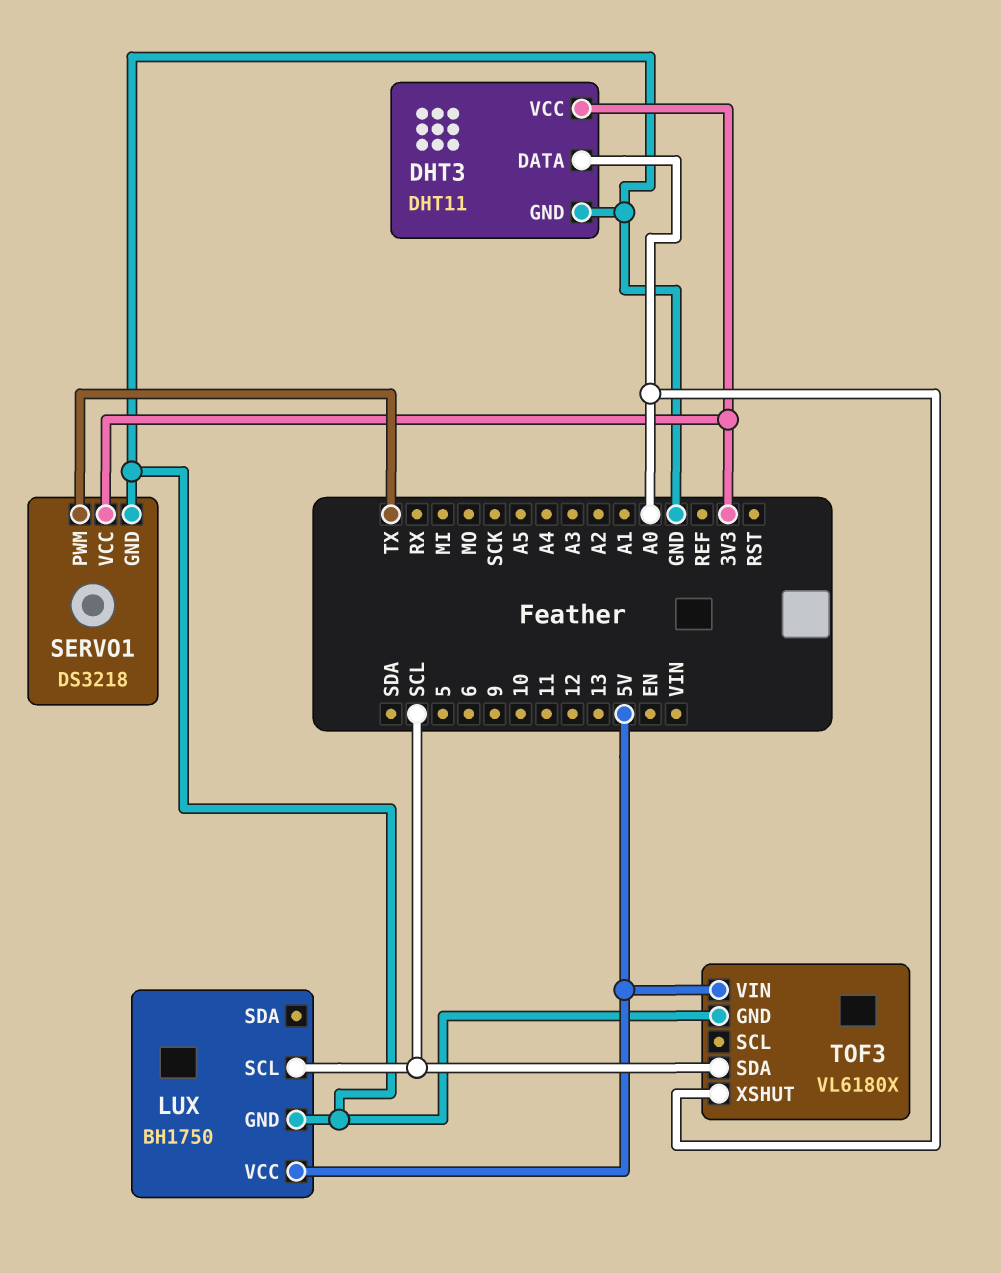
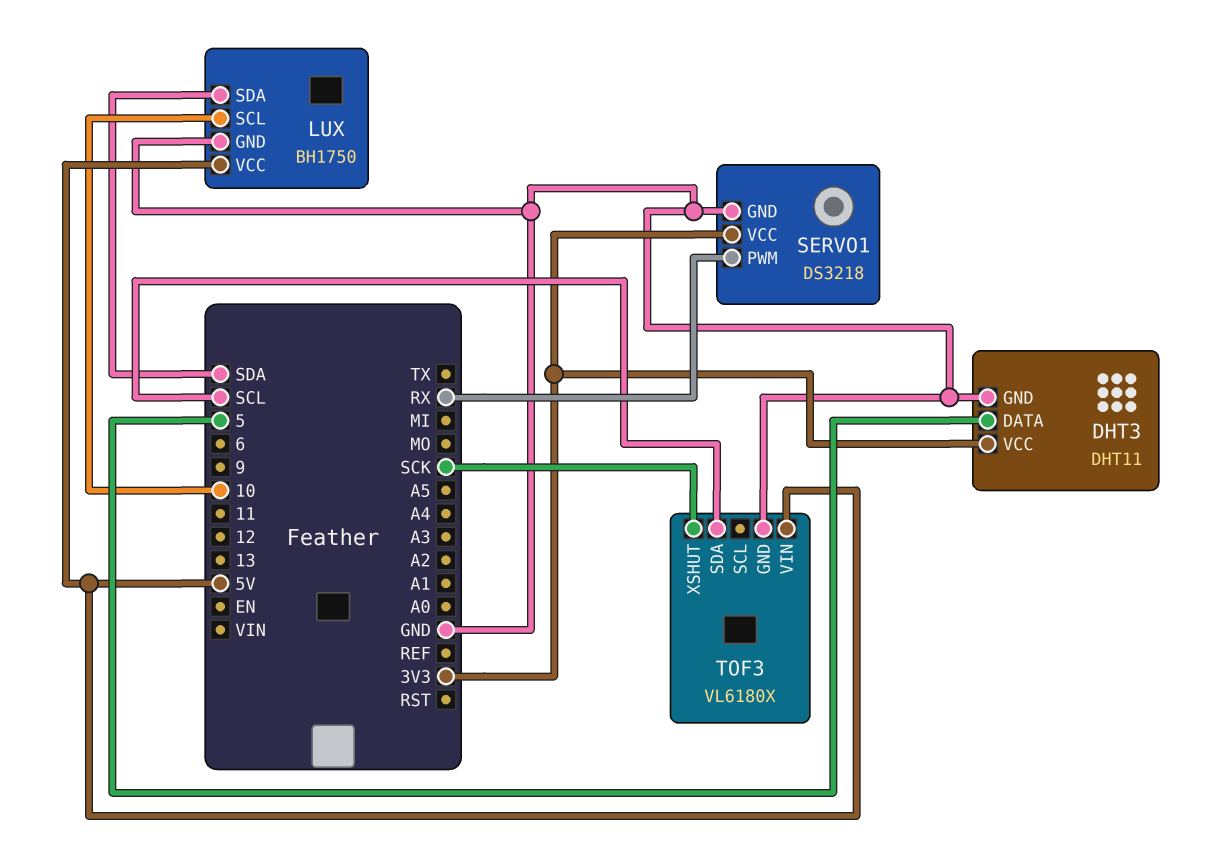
DHT3 pin DATA: A0 -> 5
LUX pin SCL: SCL -> 10
LUX pin SDA: none -> SDA
SERVO1 pin PWM: TX -> RX
TOF3 pin XSHUT: A0 -> SCK

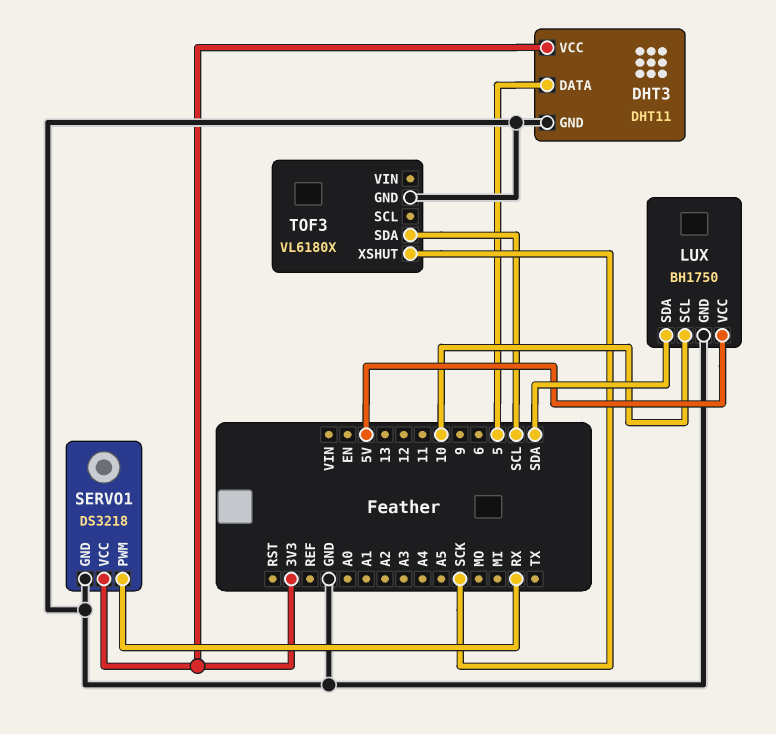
TOF3 pin VIN: 5V -> none

